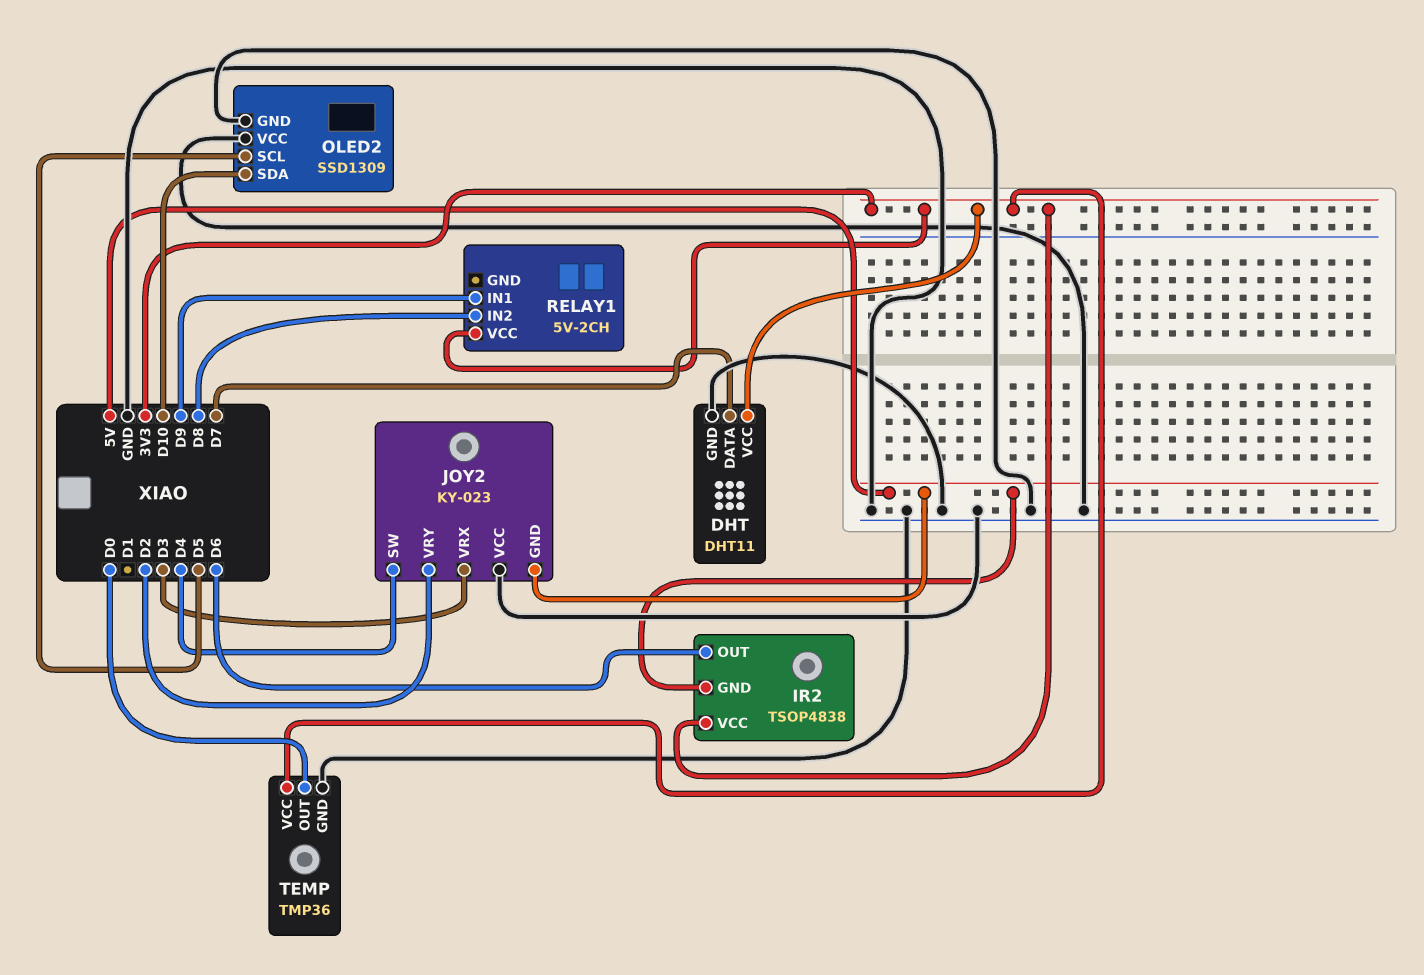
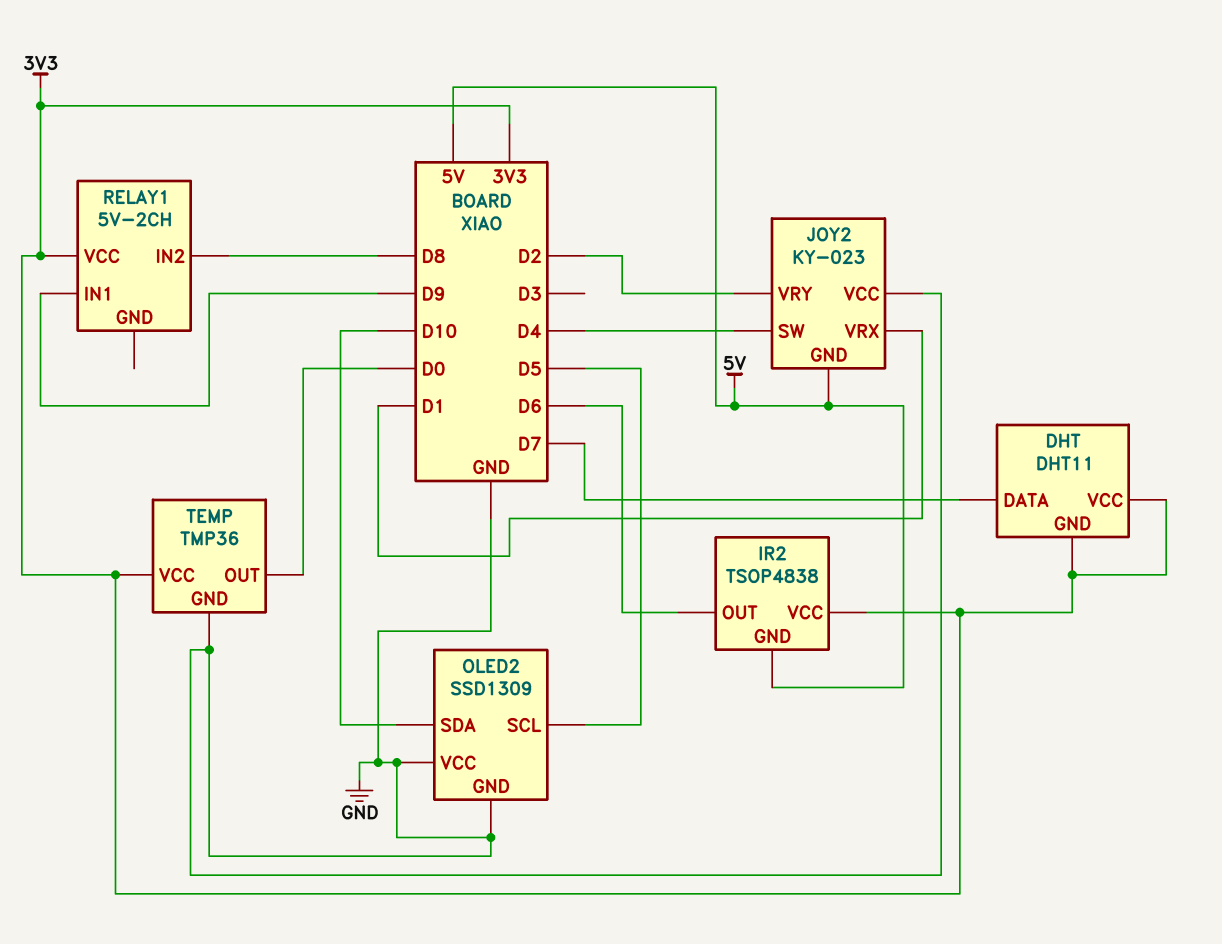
DHT pin GND: GND -> 3V3
JOY2 pin VRX: D3 -> D1

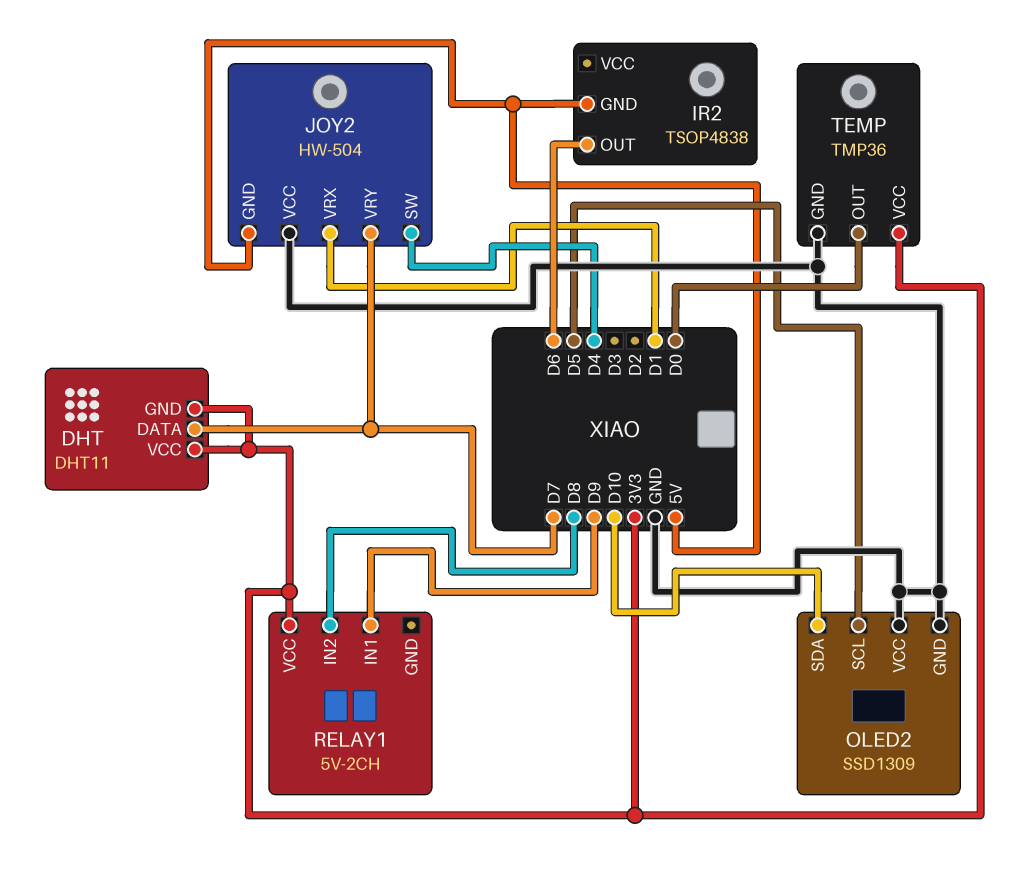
IR2 pin VCC: 3V3 -> none
JOY2: KY-023 -> HW-504
JOY2 pin VRY: D2 -> D7

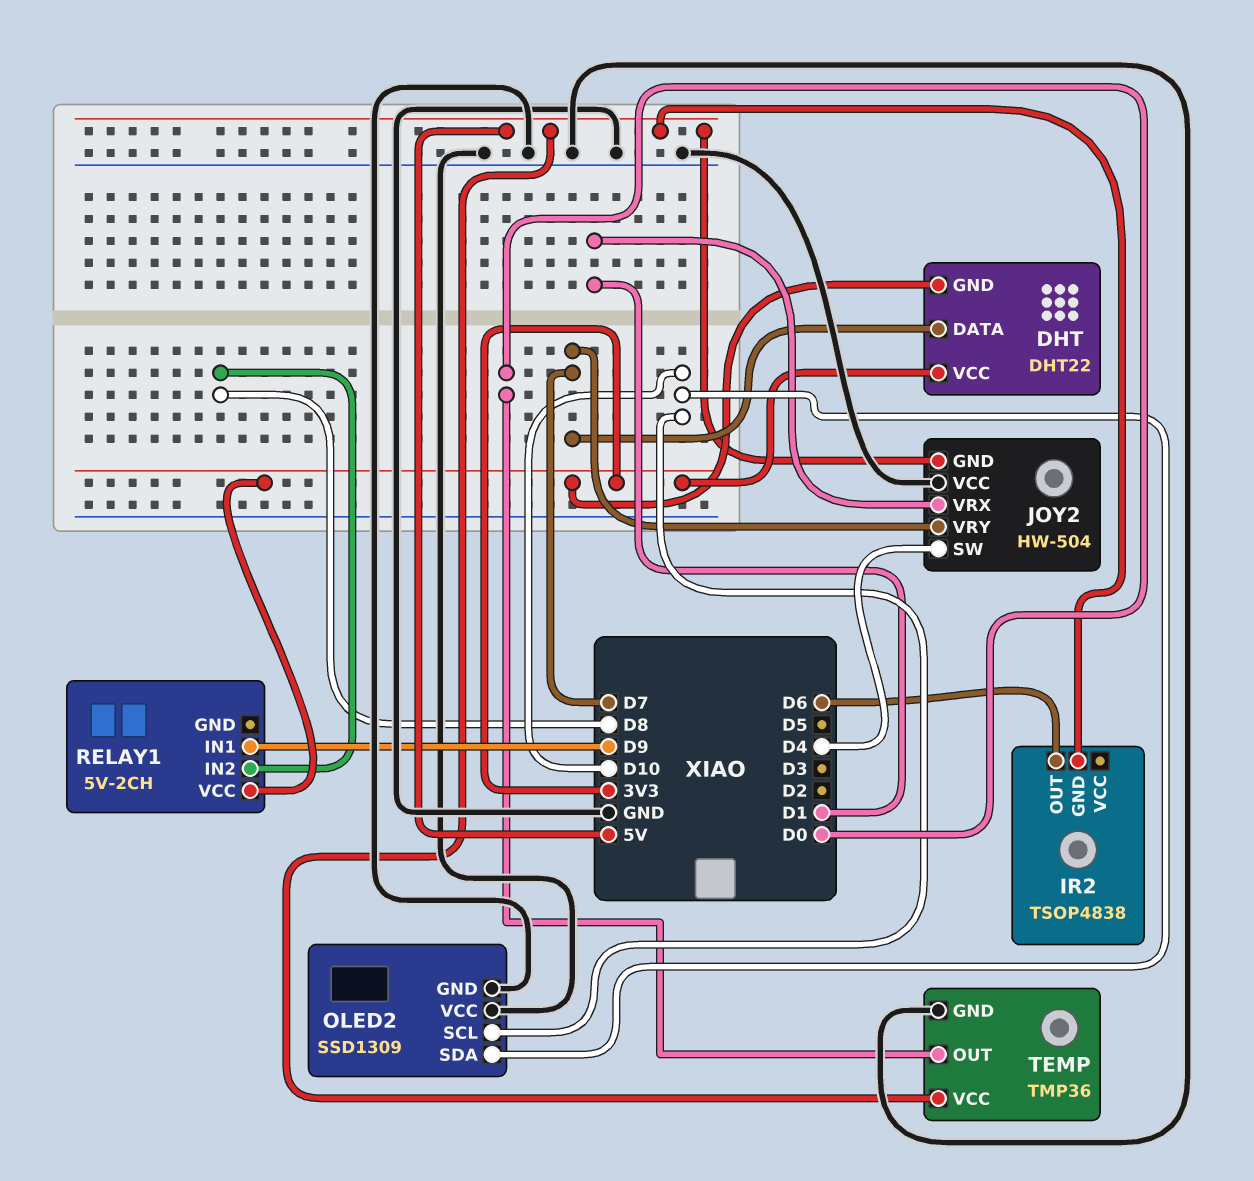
DHT: DHT11 -> DHT22
OLED2 pin SCL: D5 -> D10
TEMP pin VCC: 3V3 -> 5V

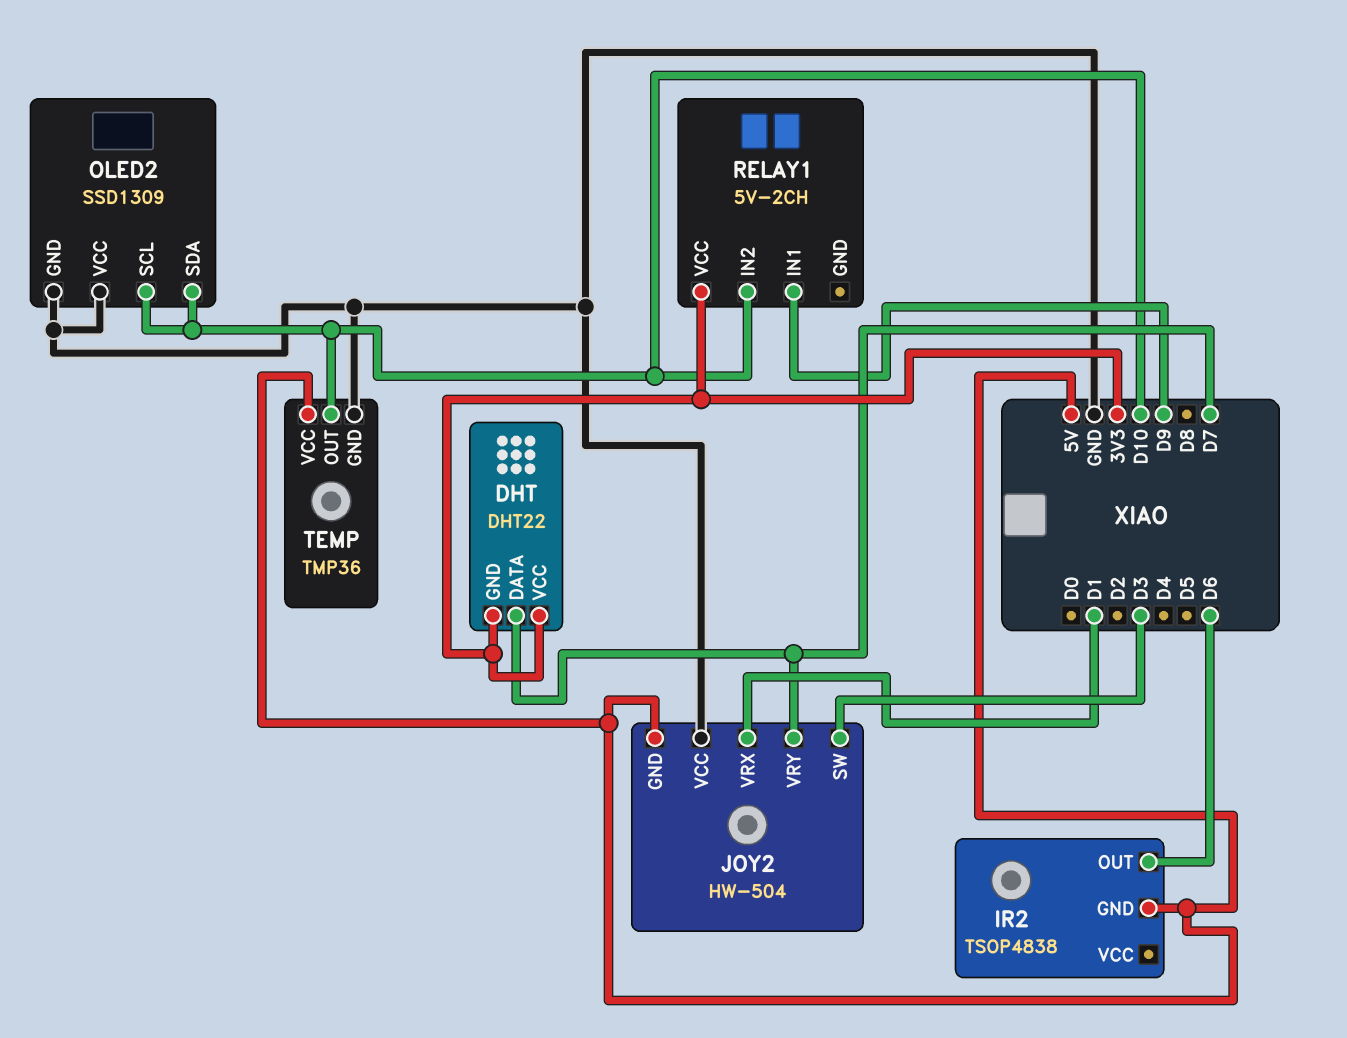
JOY2 pin SW: D4 -> D3
RELAY1 pin IN2: D8 -> D10
TEMP pin OUT: D0 -> D10

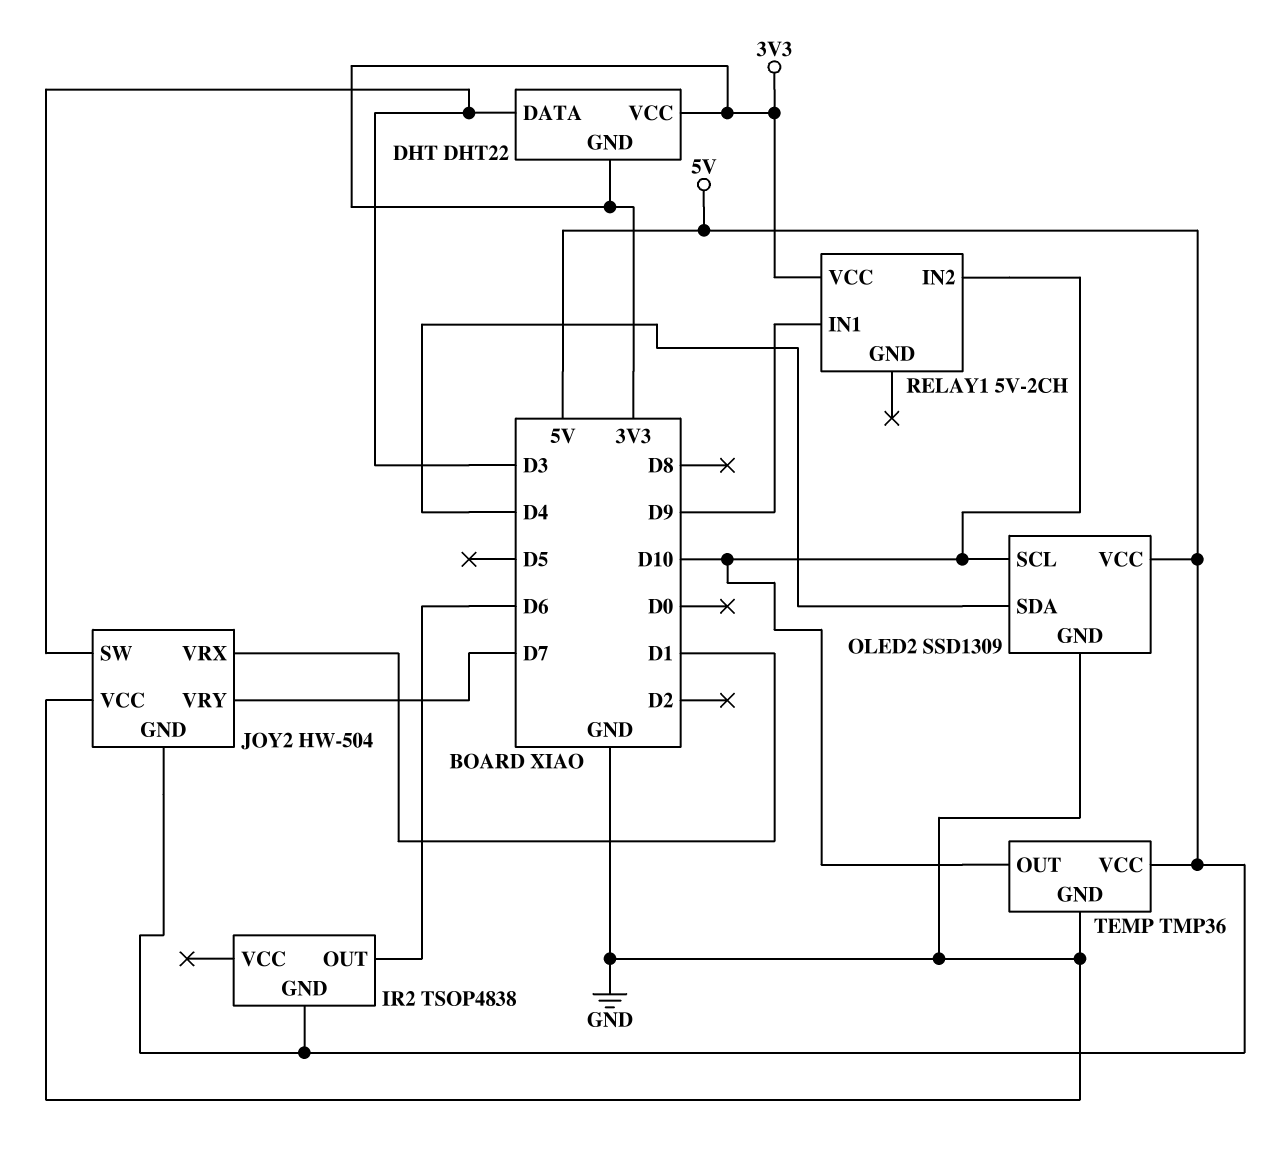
DHT pin DATA: D7 -> D3
OLED2 pin SDA: D10 -> D4
OLED2 pin VCC: GND -> 5V

